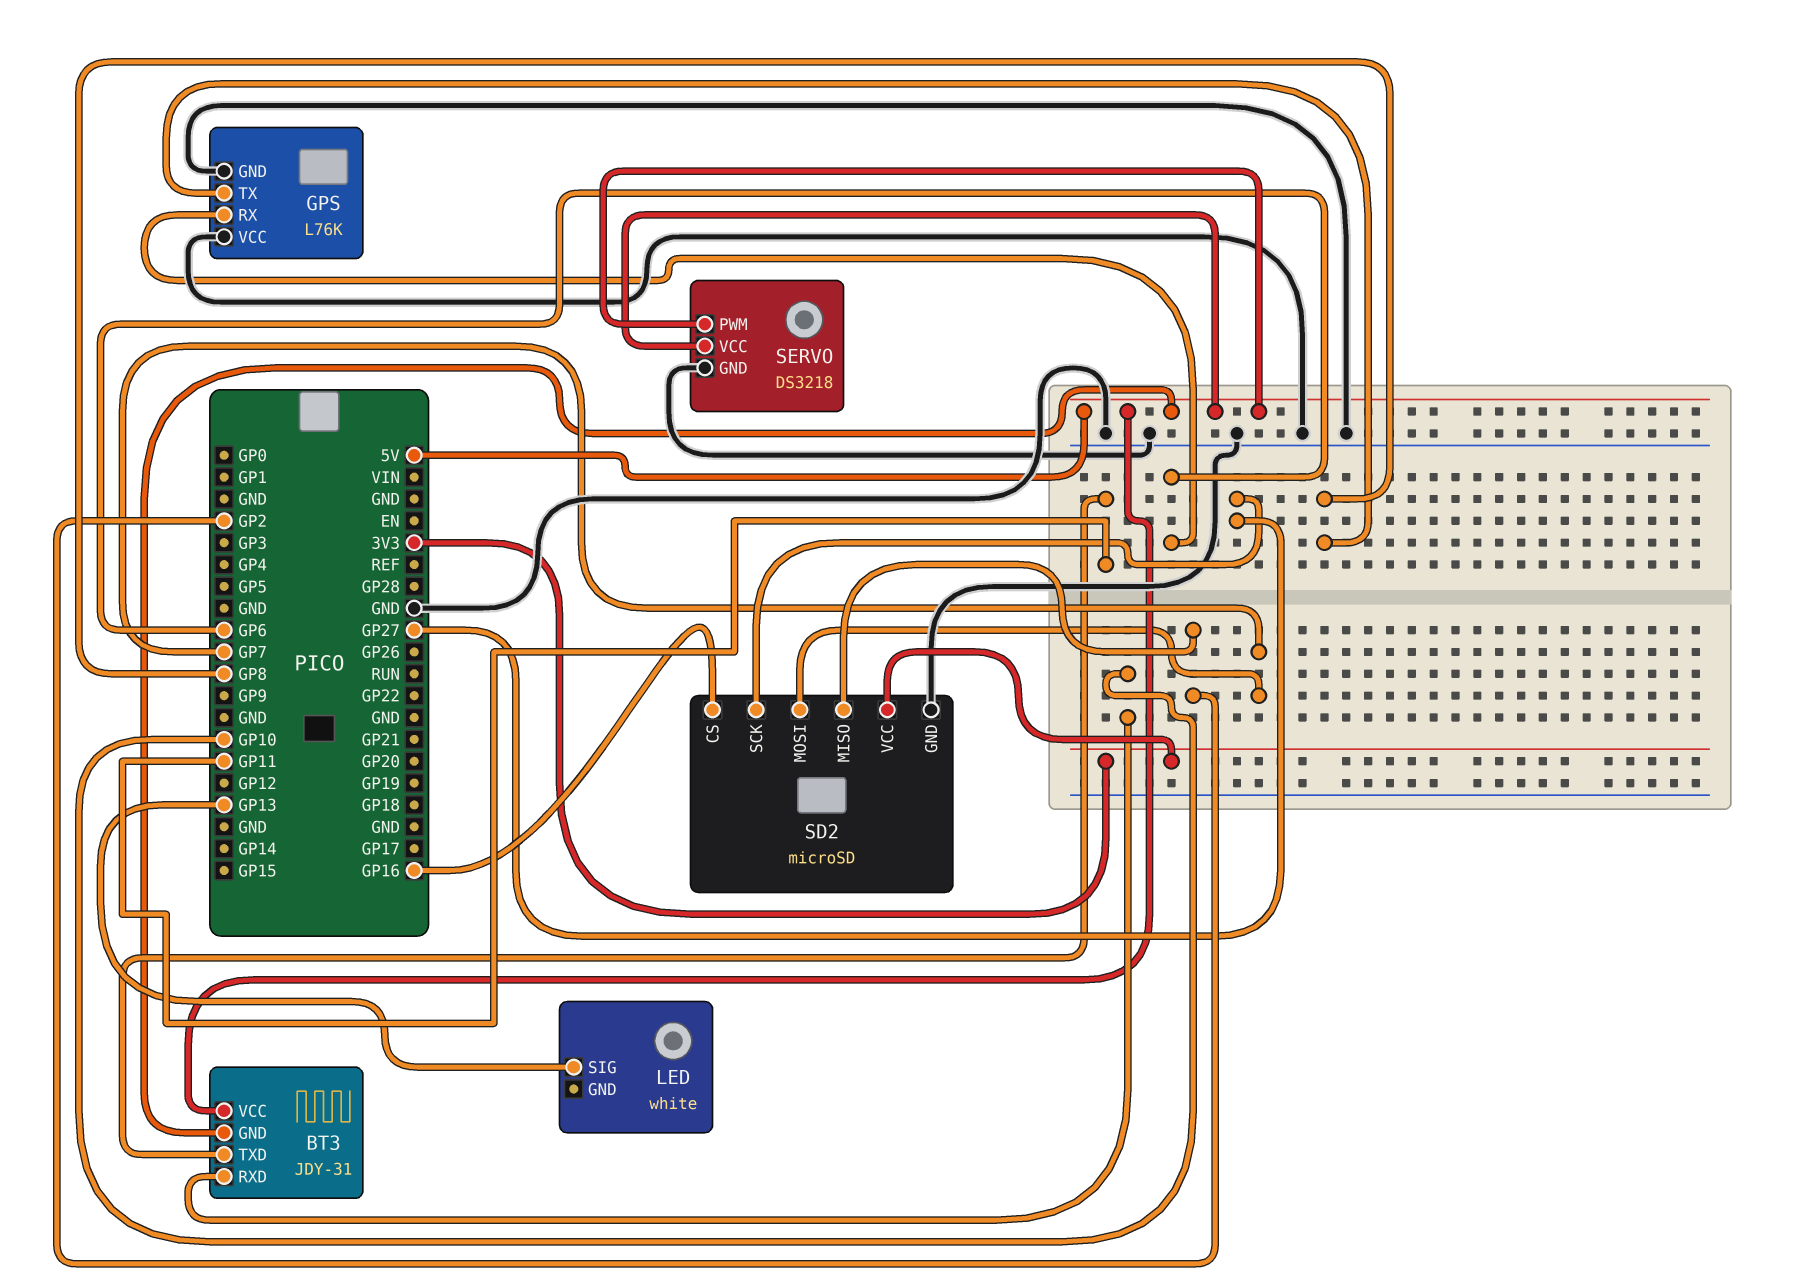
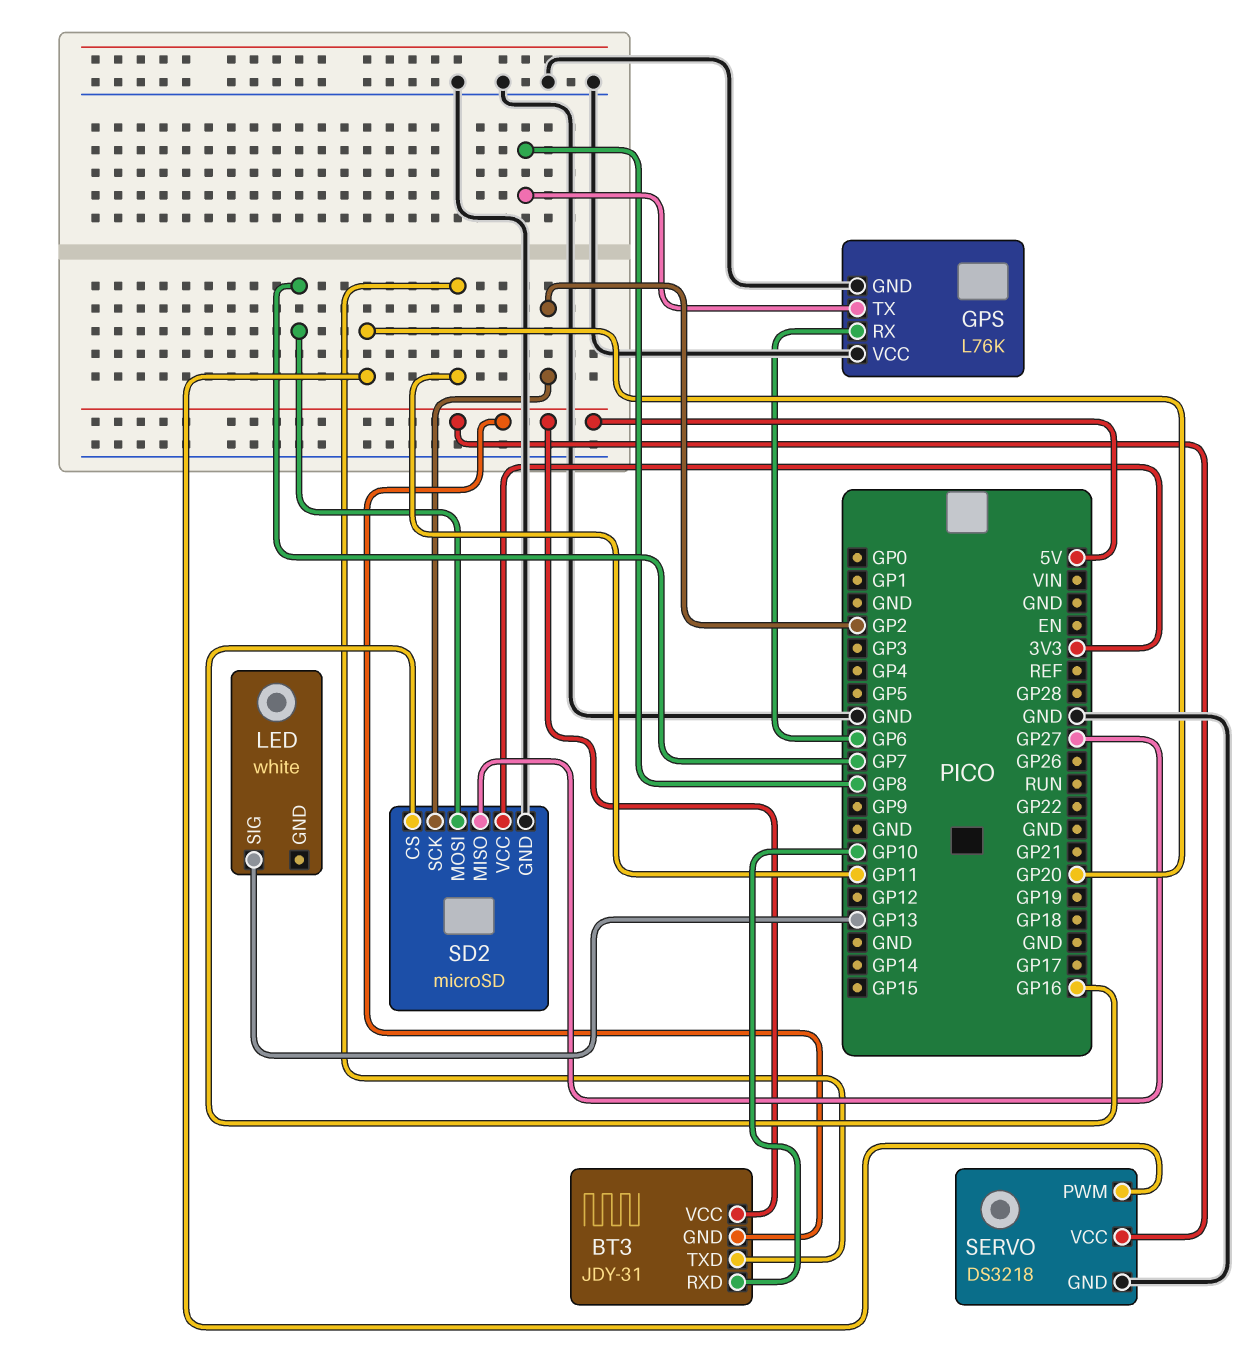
SD2 pin MISO: GP2 -> GP27
SD2 pin SCK: GP27 -> GP2
SERVO pin PWM: 5V -> GP20

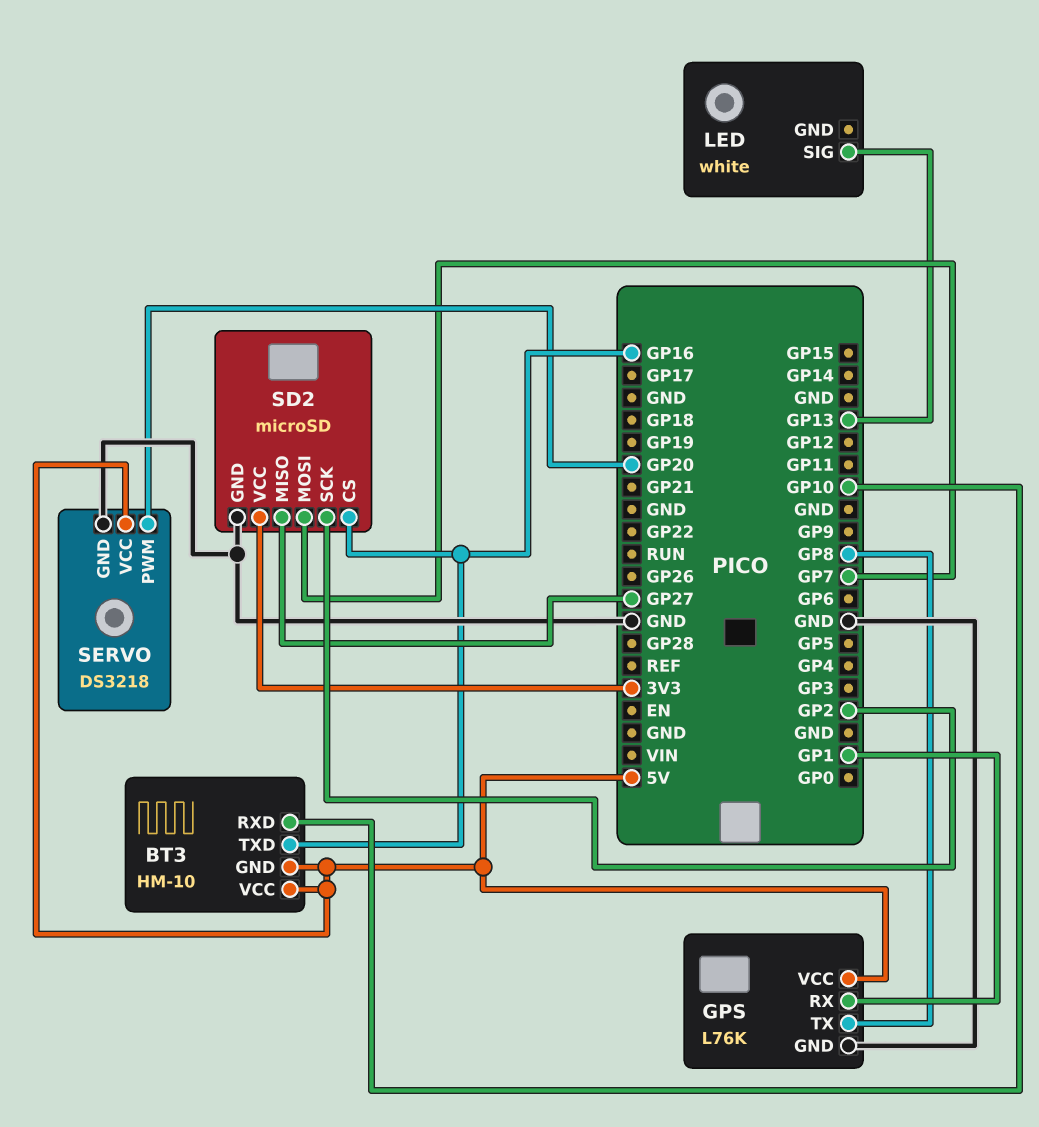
BT3: JDY-31 -> HM-10
BT3 pin TXD: GP11 -> GP16
GPS pin RX: GP6 -> GP1
GPS pin VCC: GND -> 5V

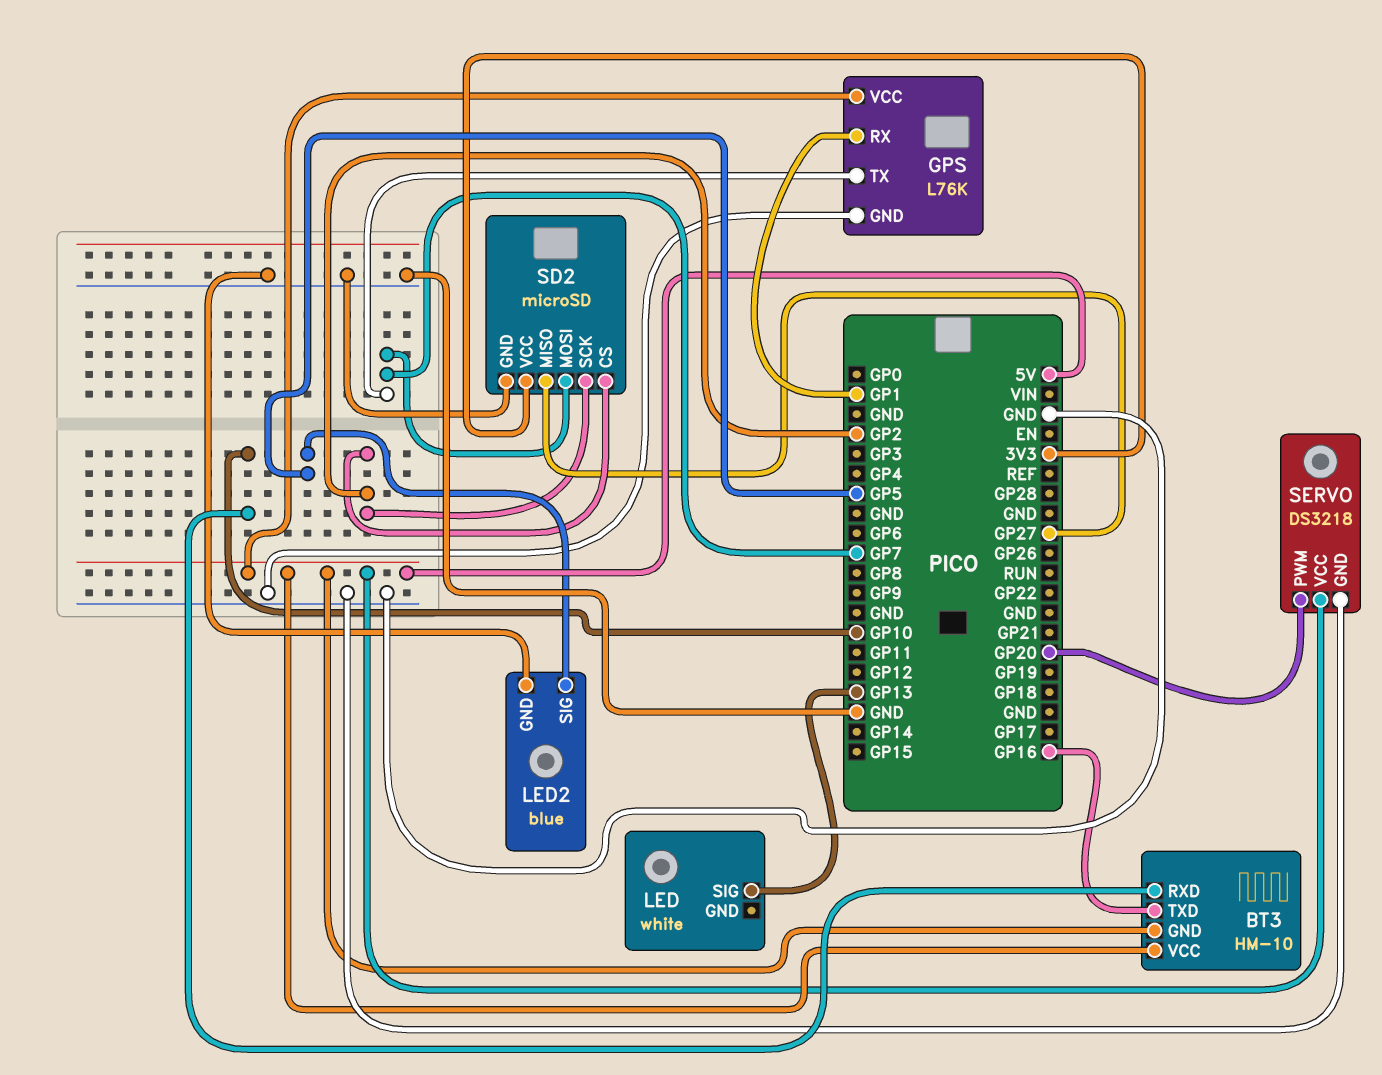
GPS pin TX: GP8 -> GP7
LED2: none -> blue
LED2 pin GND: none -> GND
LED2 pin SIG: none -> GP5
SD2 pin CS: GP16 -> GP2

